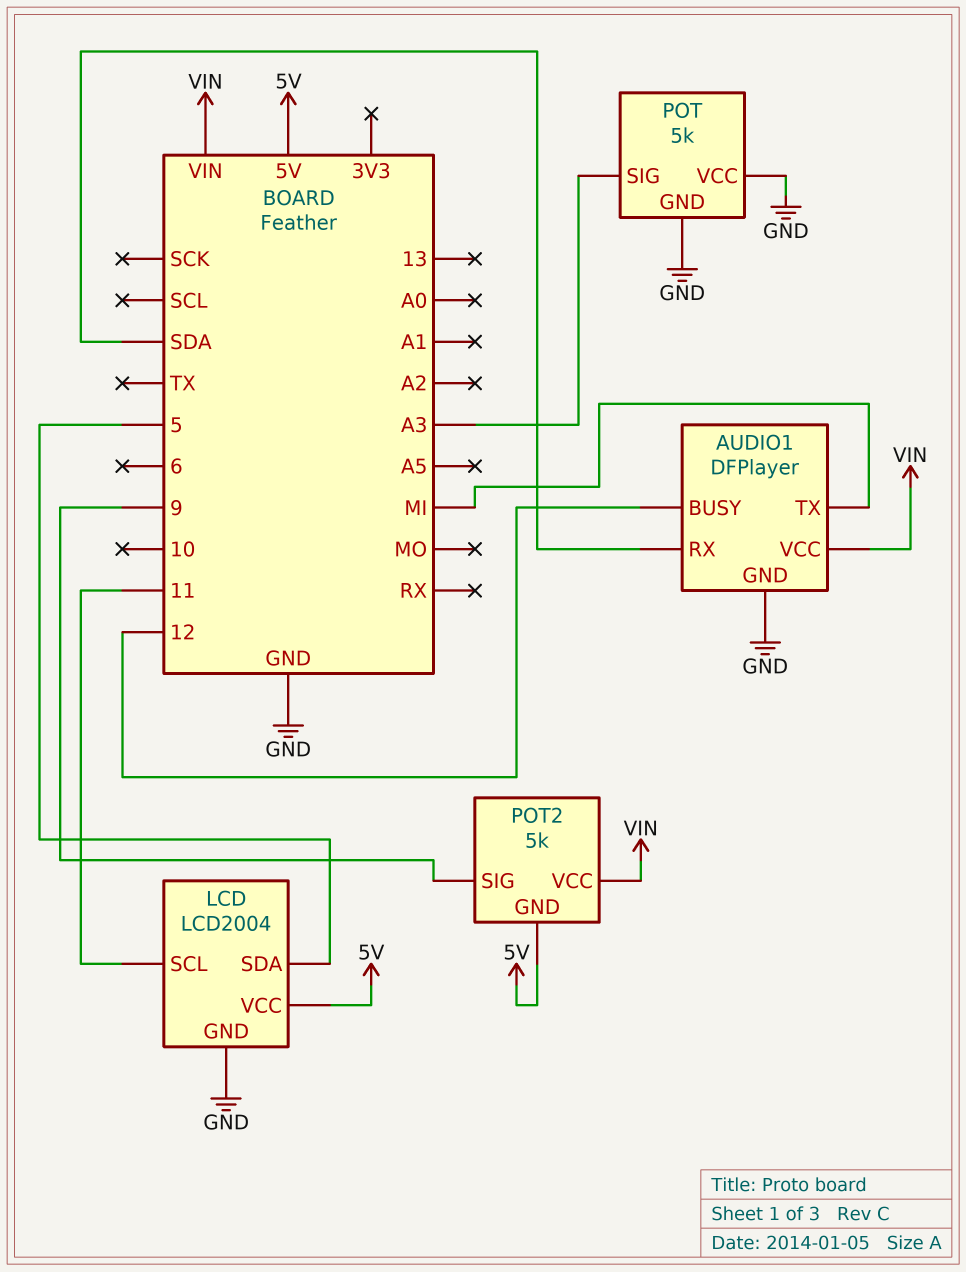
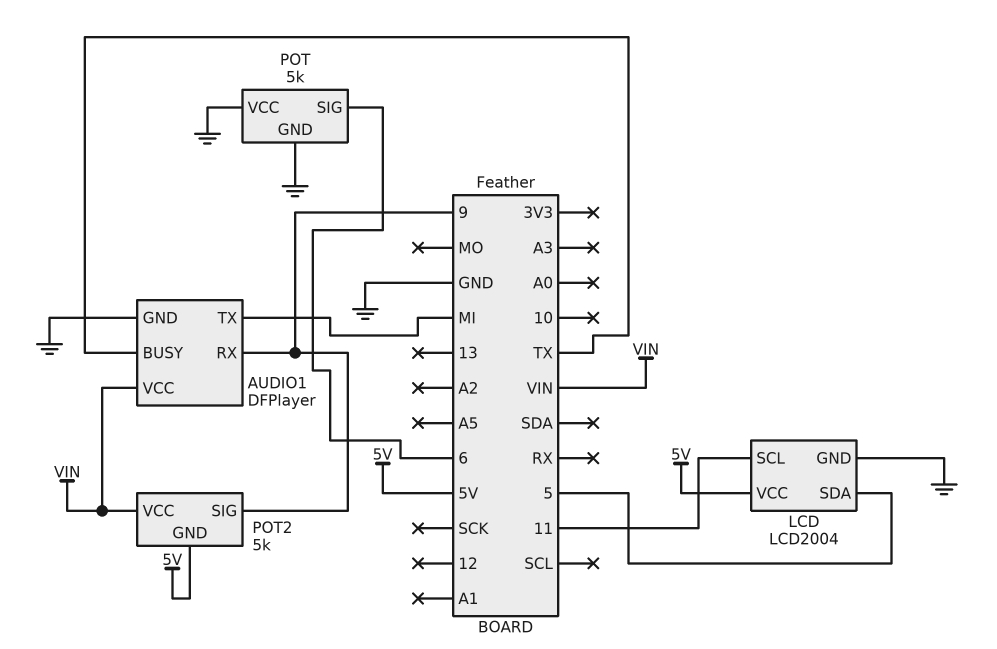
AUDIO1 pin BUSY: 12 -> TX
AUDIO1 pin RX: SDA -> 9
POT pin SIG: A3 -> 6

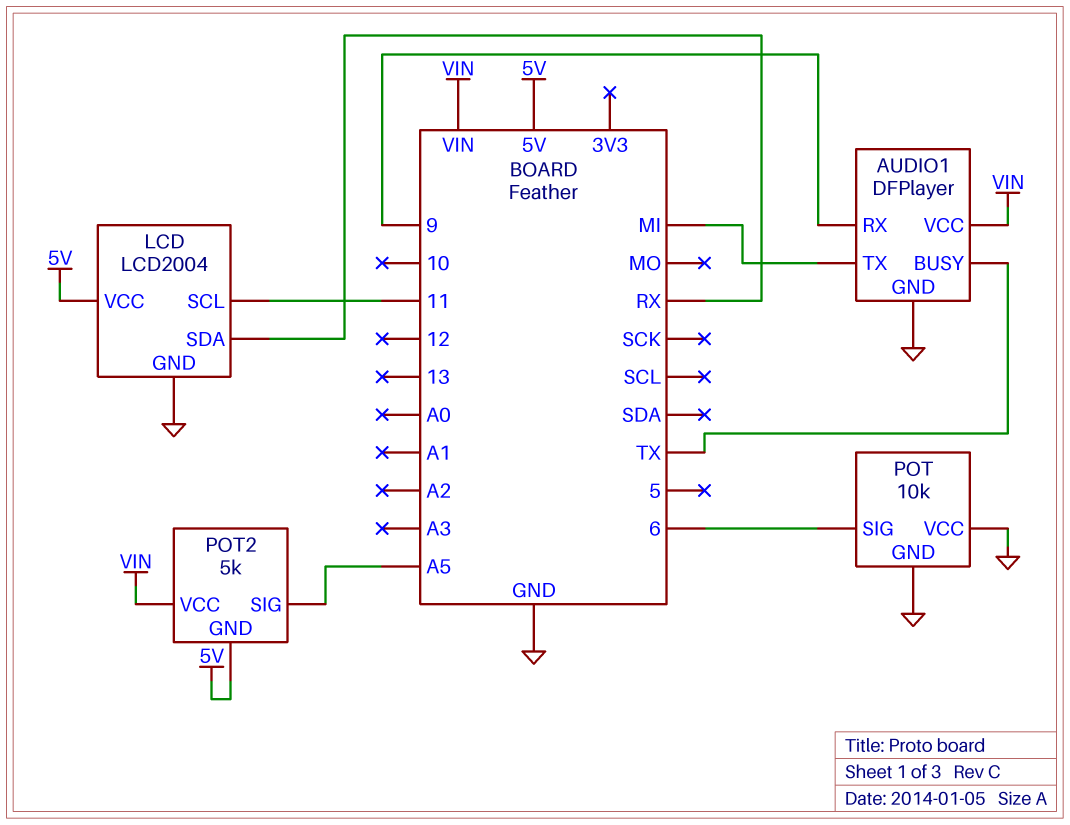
LCD pin SDA: 5 -> RX
POT: 5k -> 10k
POT2 pin SIG: 9 -> A5

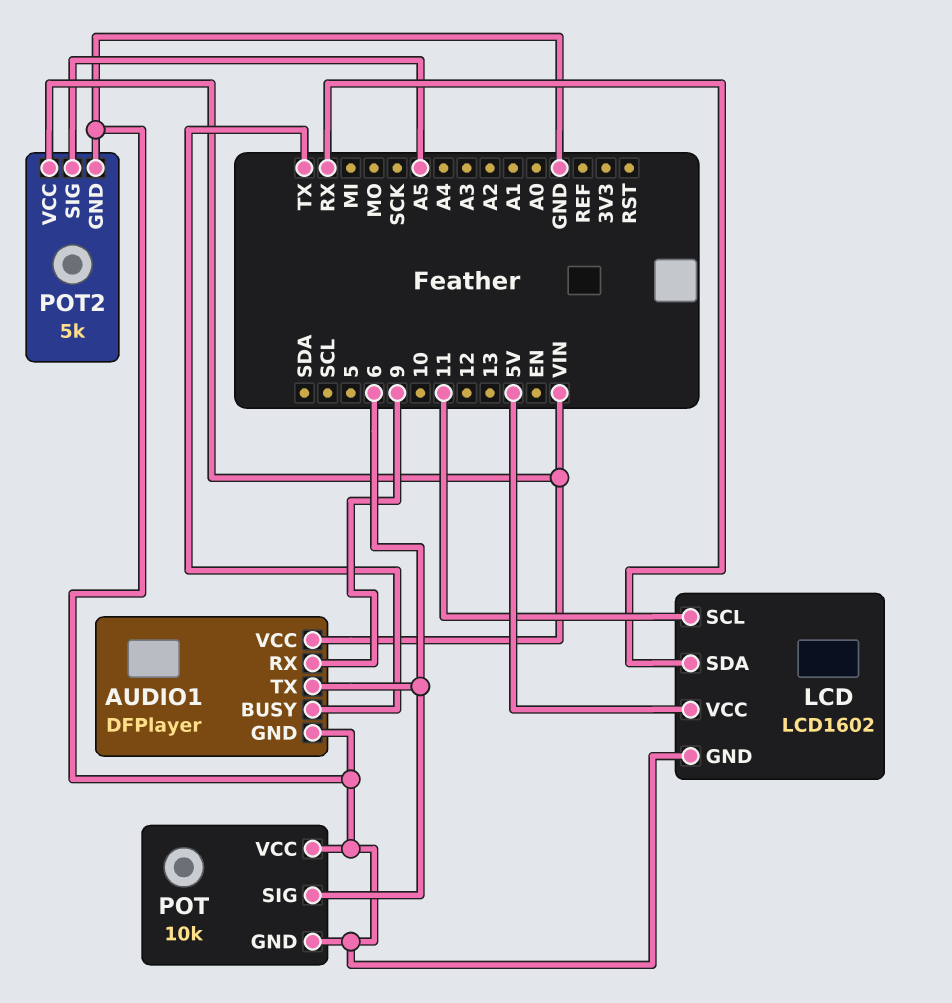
AUDIO1 pin TX: MI -> 6
LCD: LCD2004 -> LCD1602
POT2 pin GND: 5V -> GND

